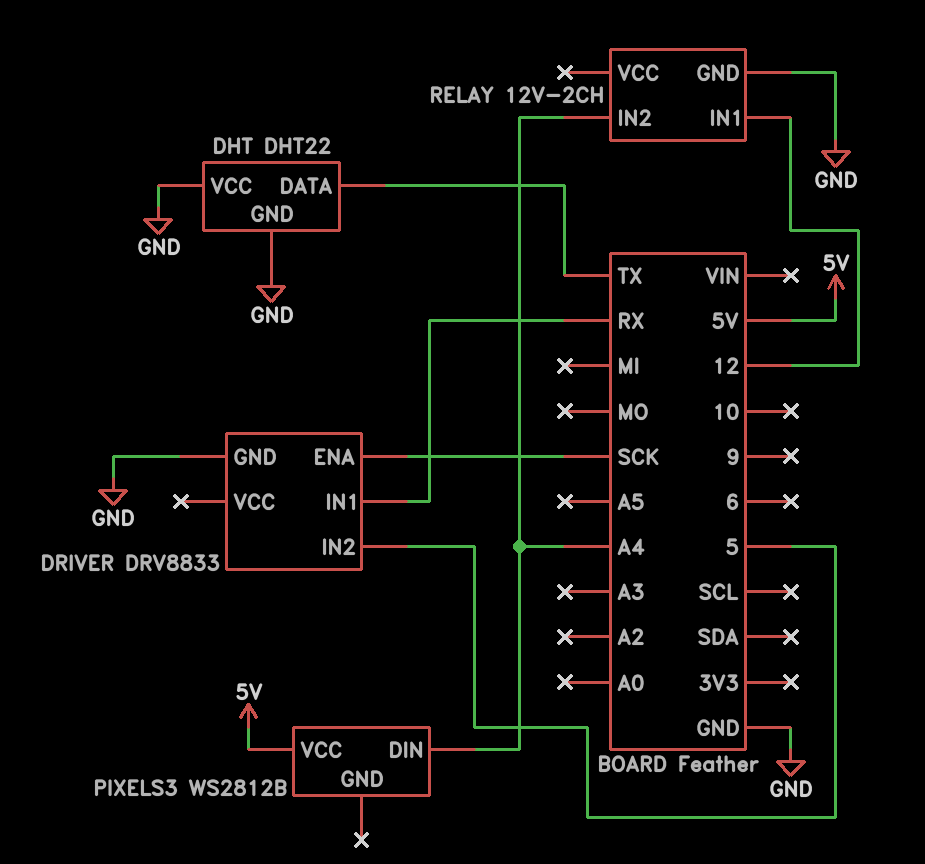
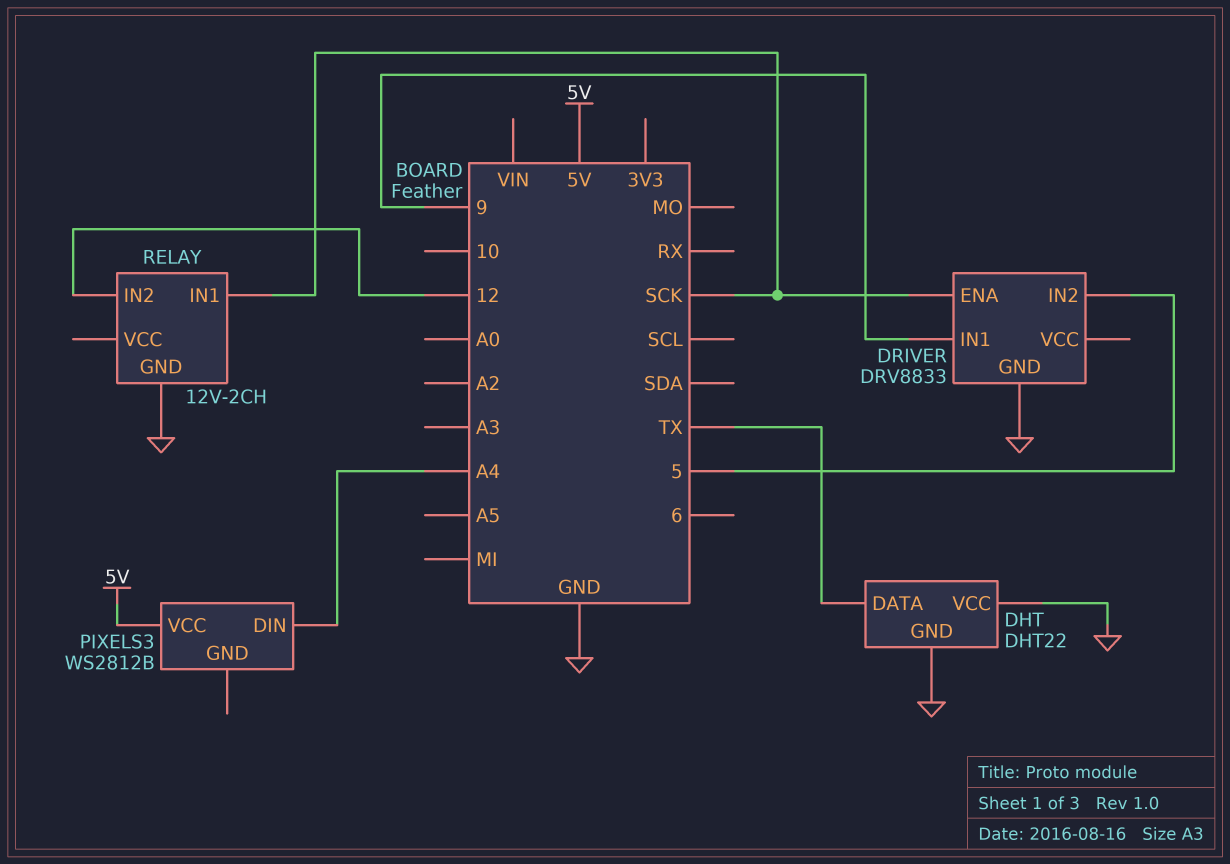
DRIVER pin IN1: RX -> 9
RELAY pin IN1: 12 -> SCK
RELAY pin IN2: A4 -> 12

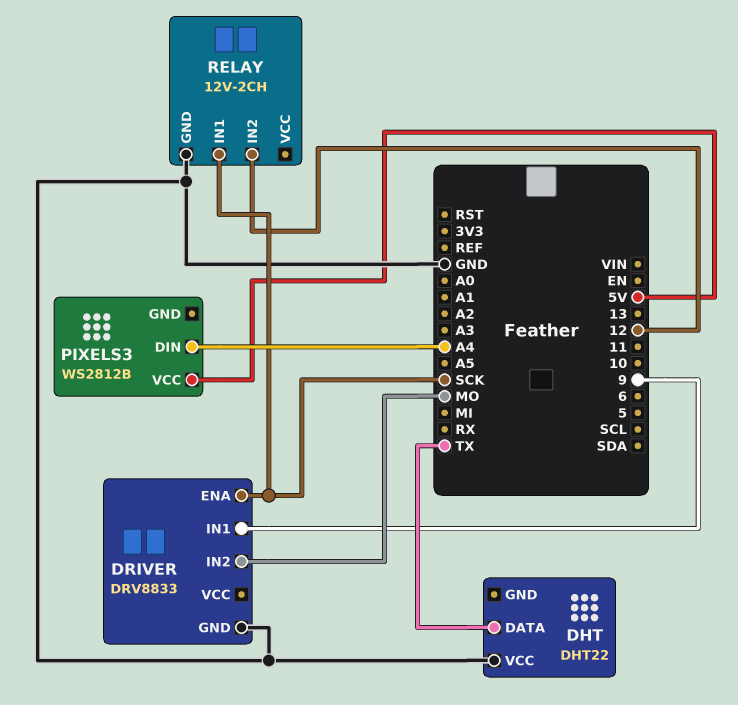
DHT pin GND: GND -> none
DRIVER pin IN2: 5 -> MO

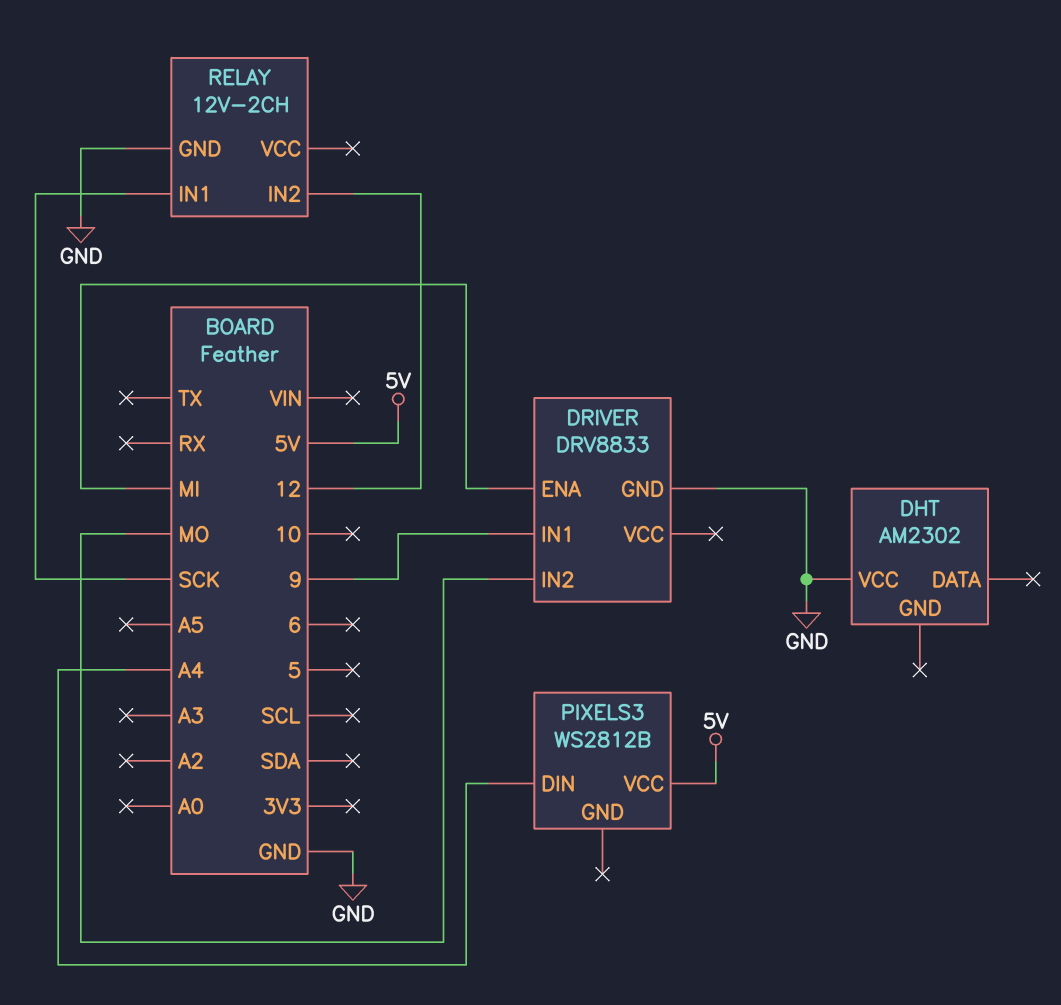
DHT: DHT22 -> AM2302
DHT pin DATA: TX -> none
DRIVER pin ENA: SCK -> MI

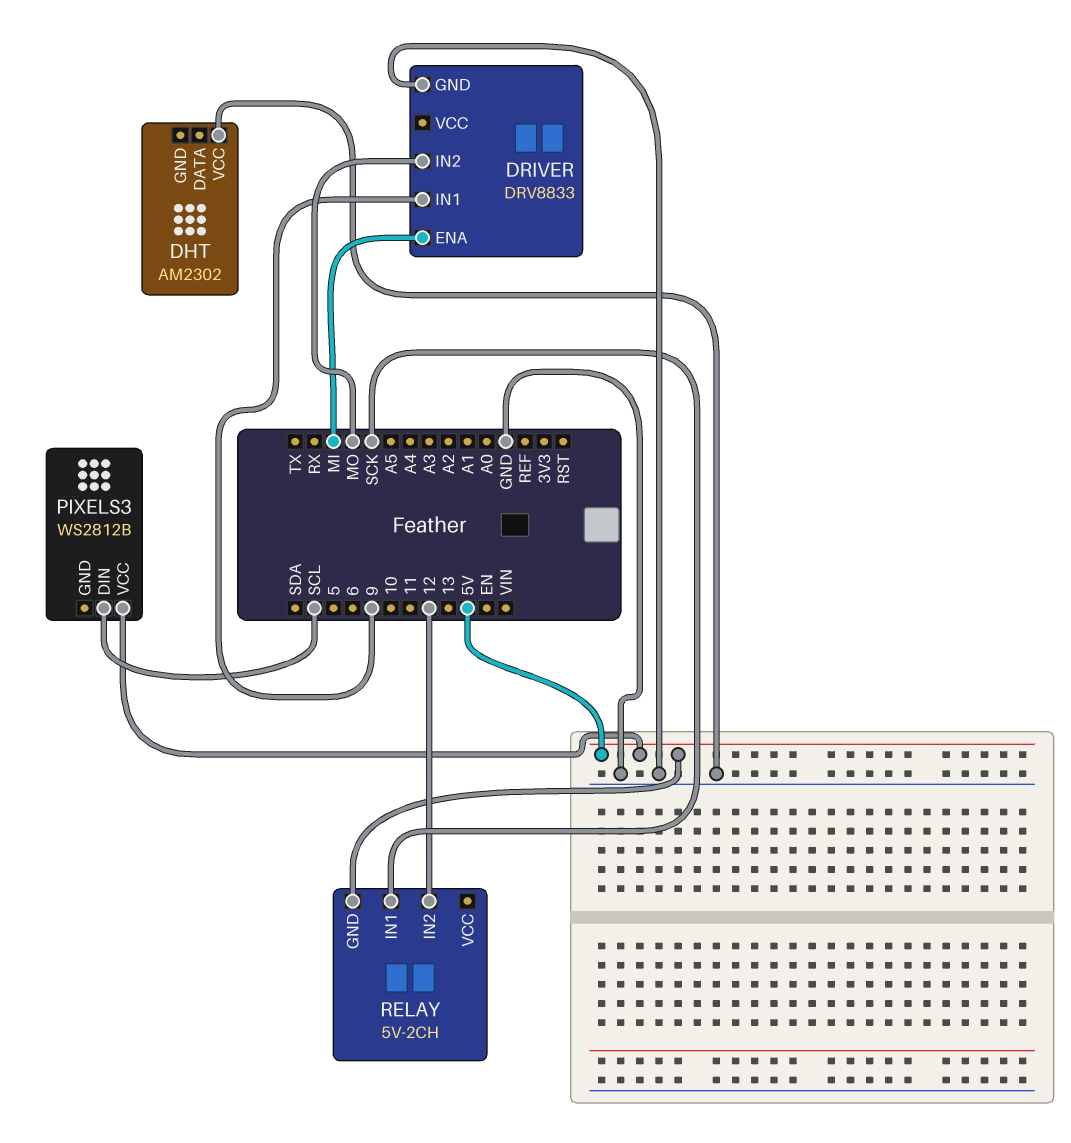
PIXELS3 pin DIN: A4 -> SCL
RELAY: 12V-2CH -> 5V-2CH
RELAY pin GND: GND -> 5V

